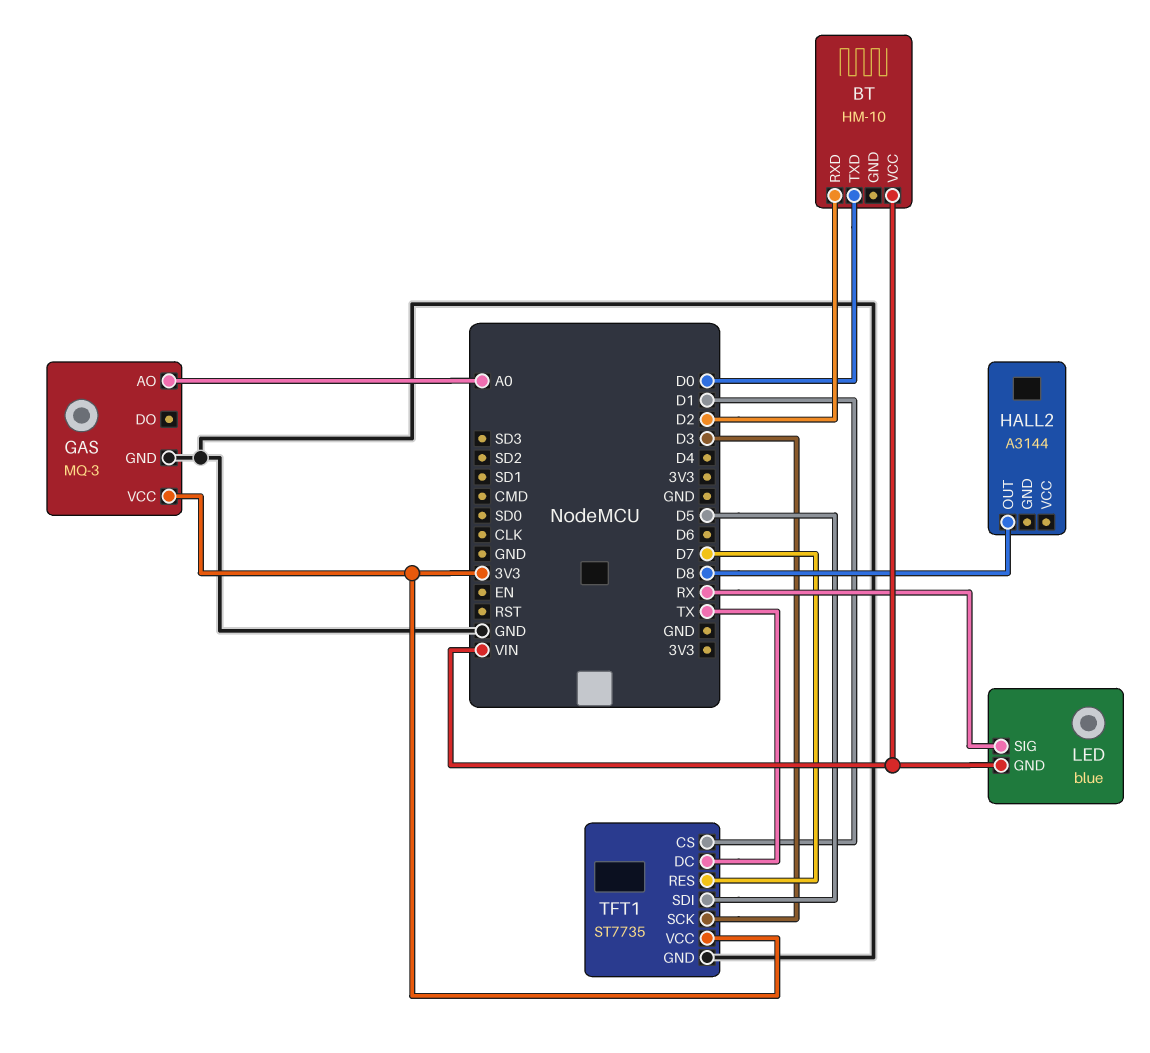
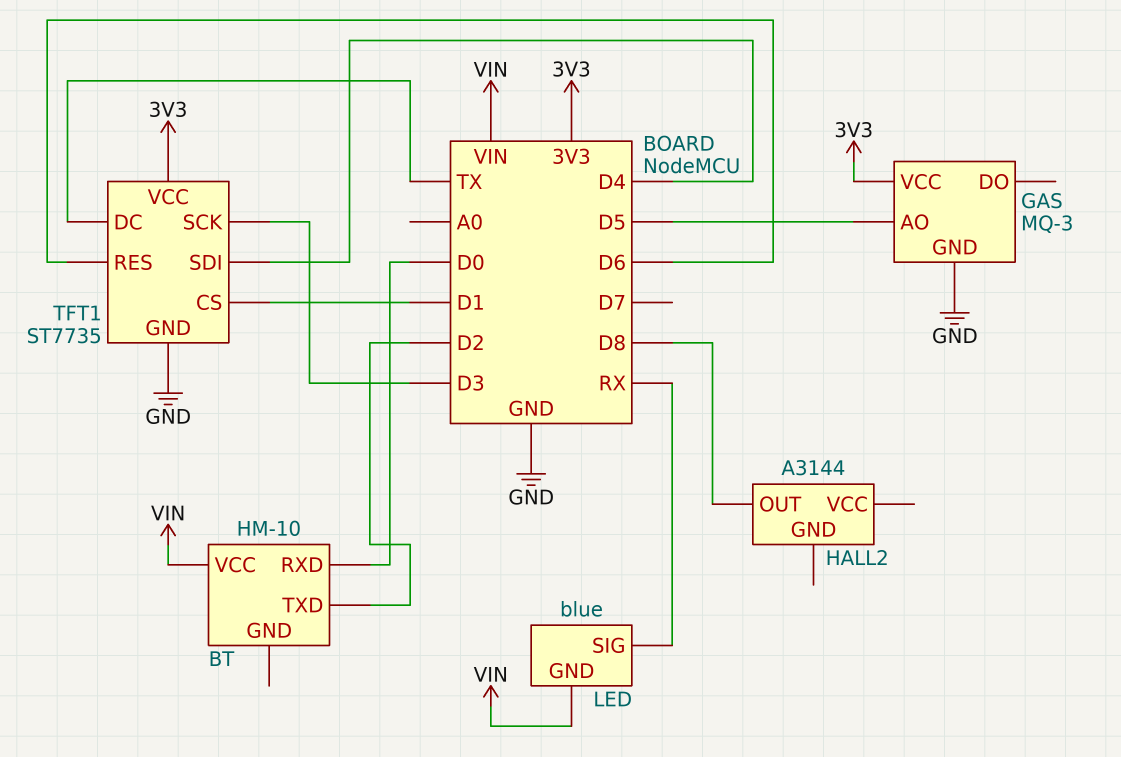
BT pin RXD: D2 -> D0
BT pin TXD: D0 -> D2
GAS pin AO: A0 -> D5
TFT1 pin RES: D7 -> D6
TFT1 pin SDI: D5 -> D4

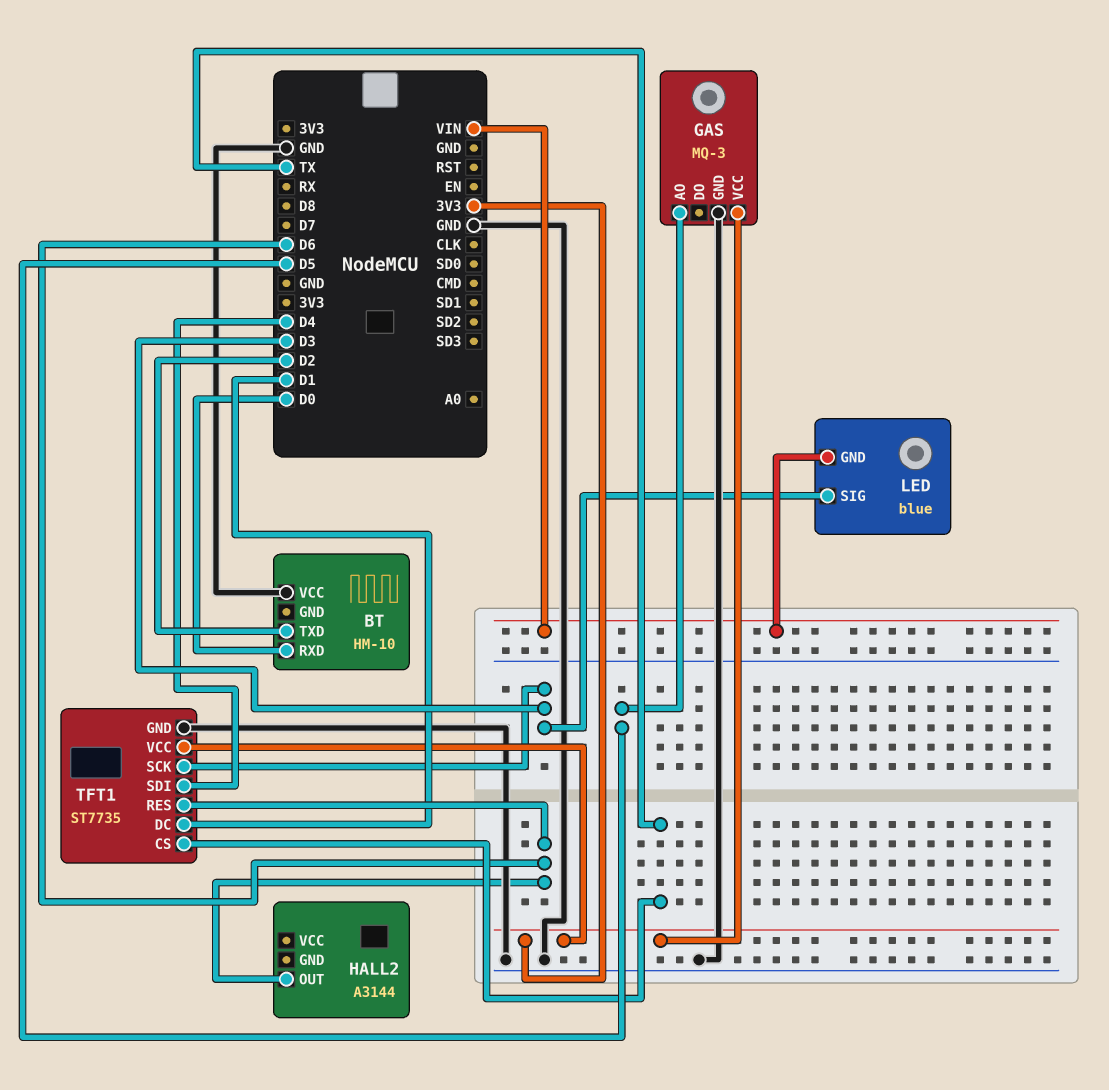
BT pin VCC: VIN -> GND
HALL2 pin OUT: D8 -> D6
LED pin SIG: RX -> D3
TFT1 pin CS: D1 -> TX
TFT1 pin DC: TX -> D1

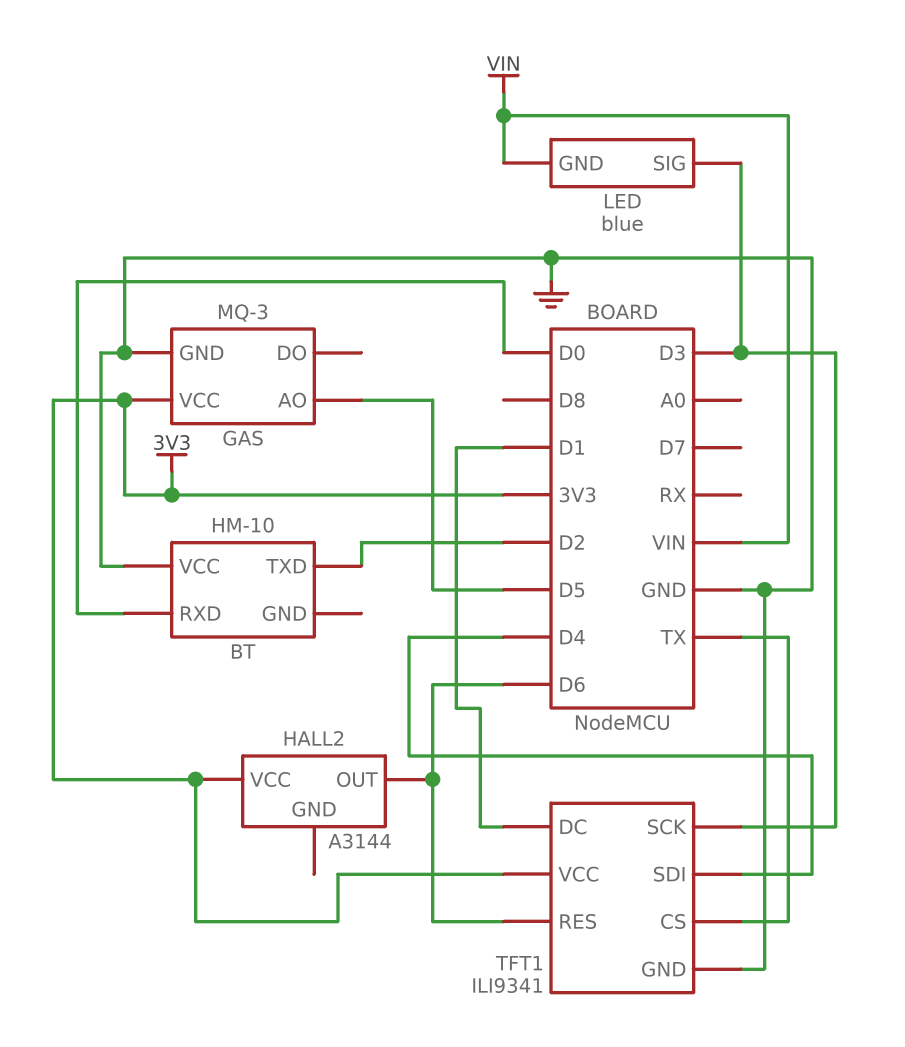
HALL2 pin VCC: none -> 3V3
TFT1: ST7735 -> ILI9341

